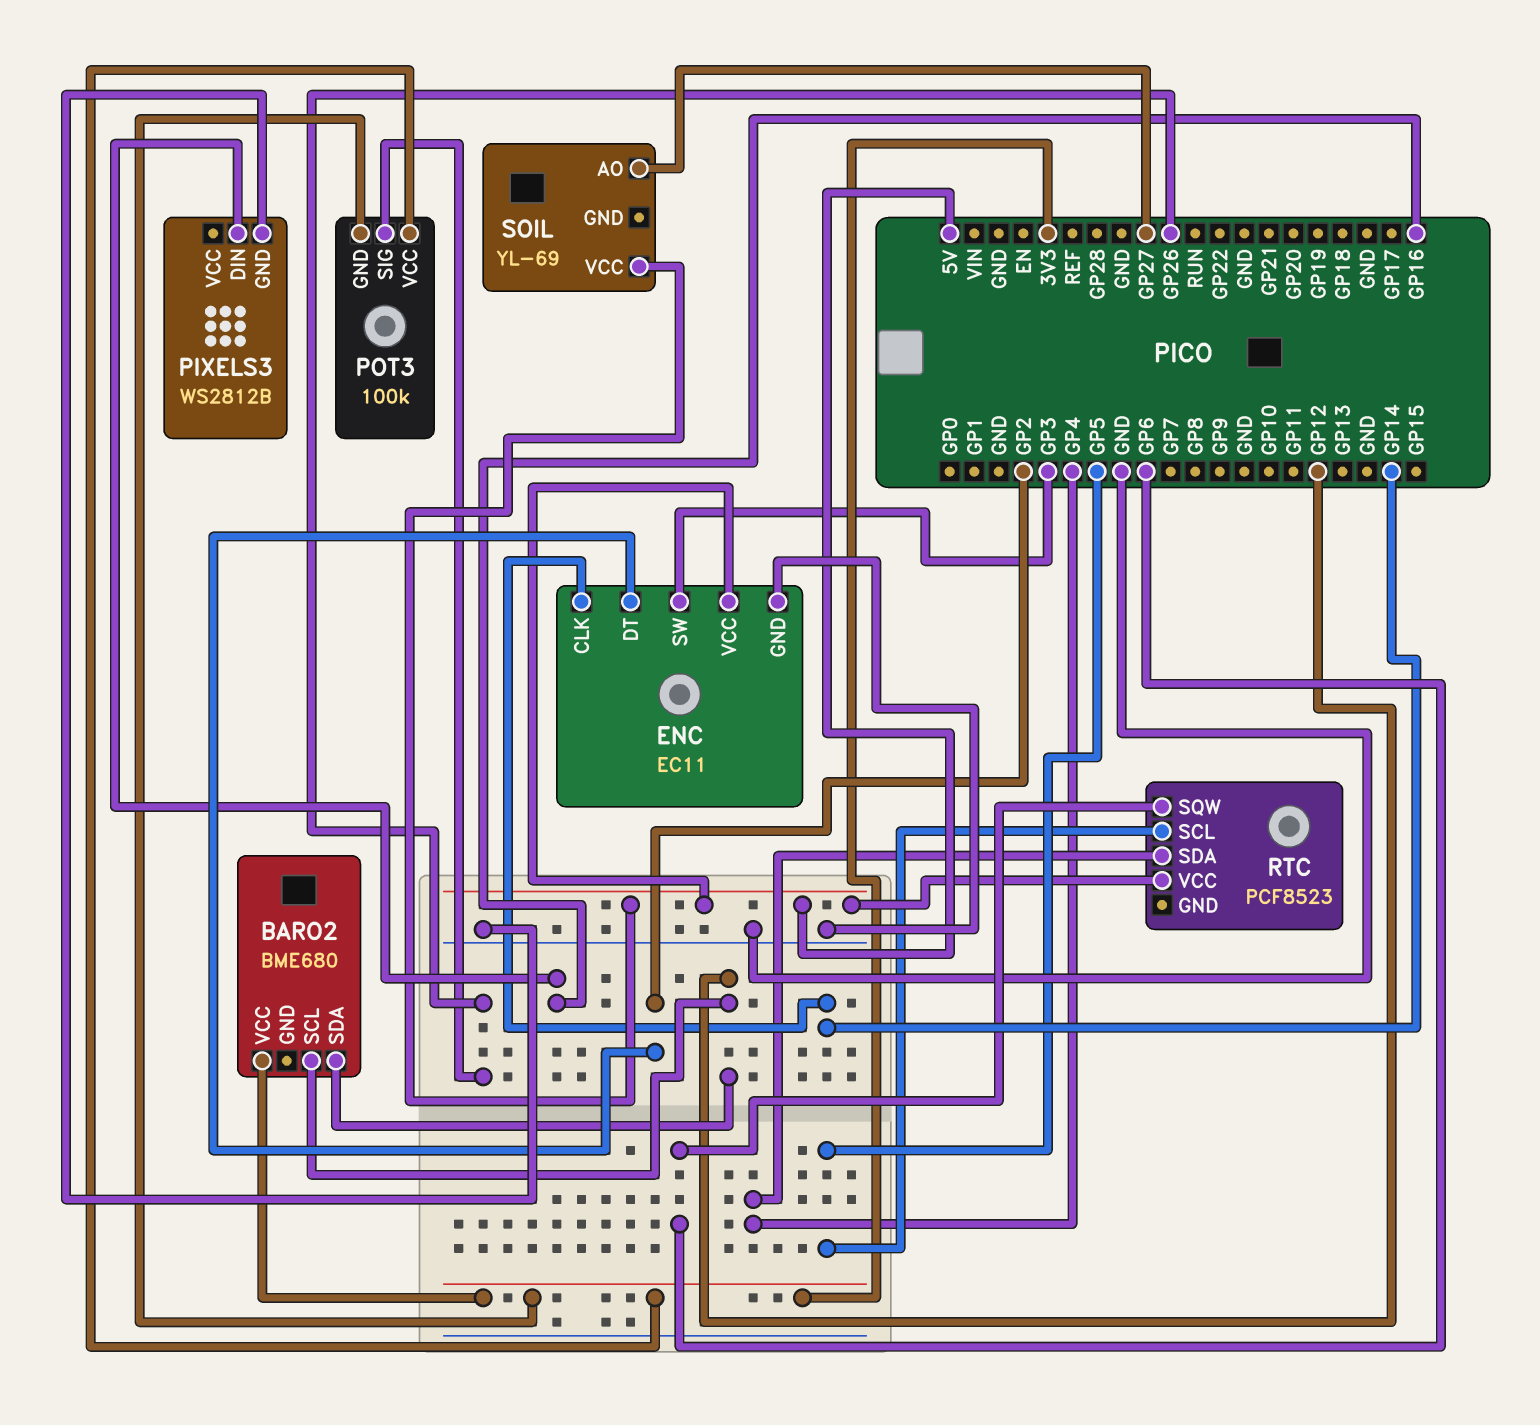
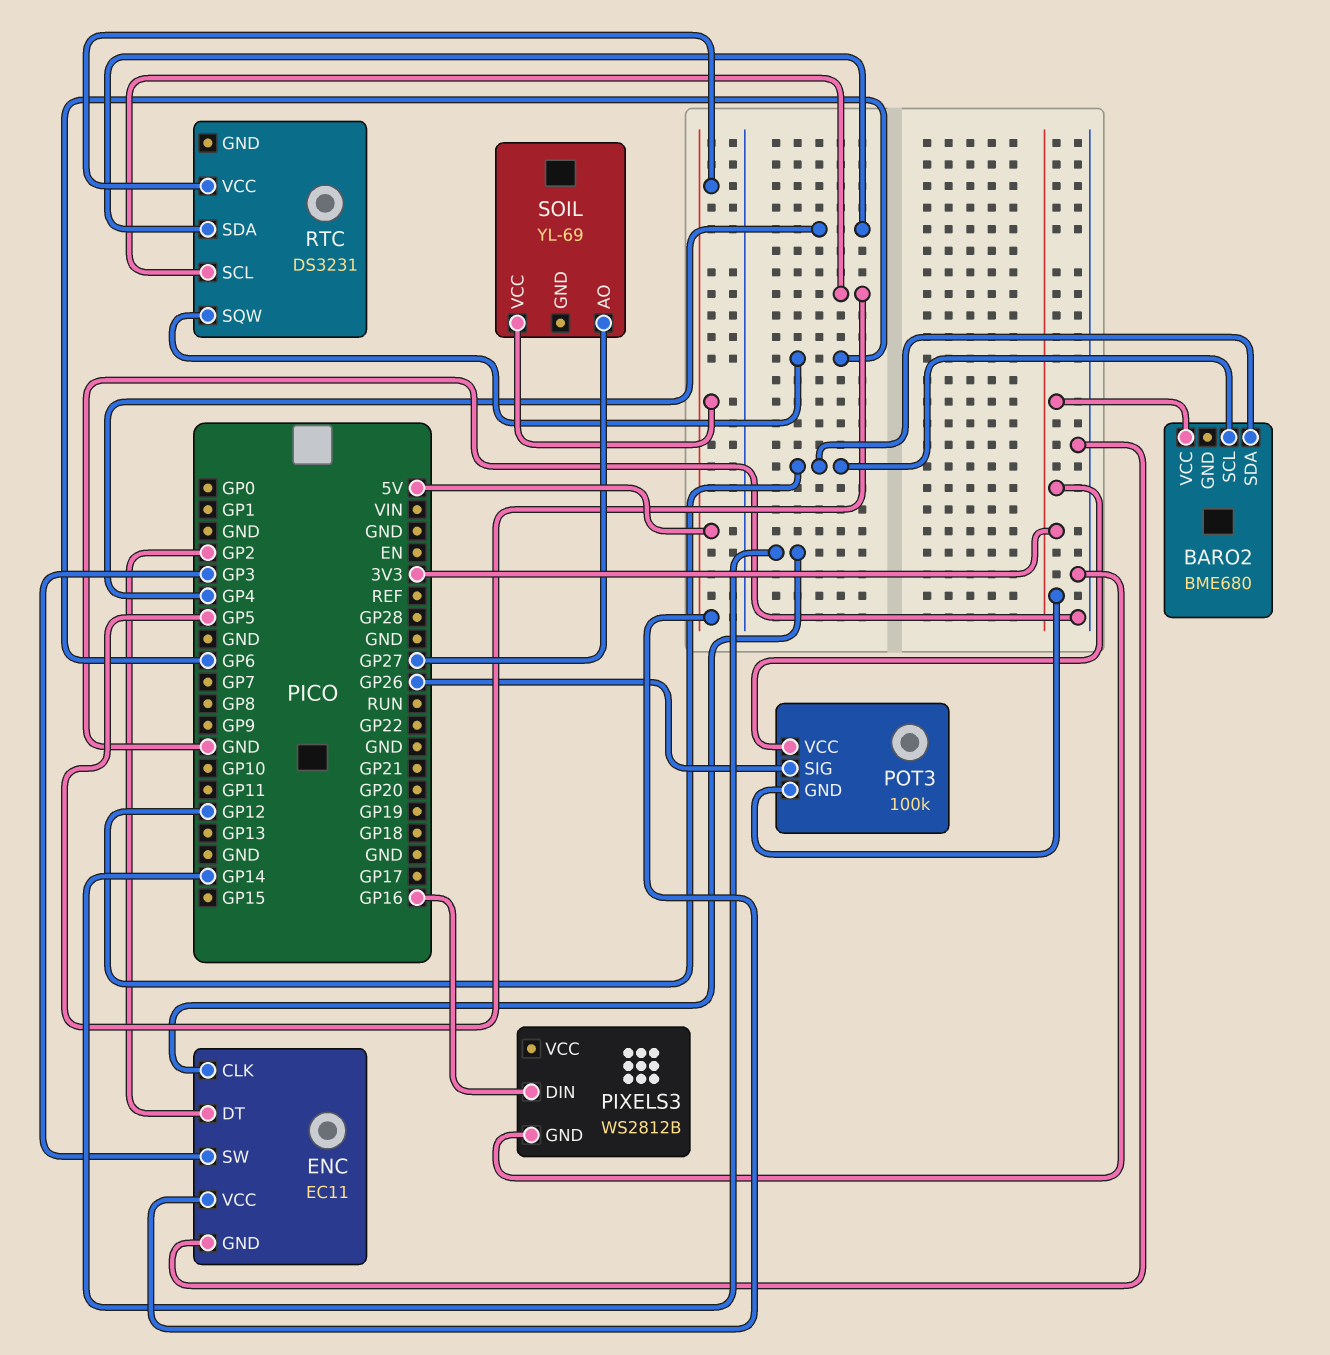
RTC: PCF8523 -> DS3231

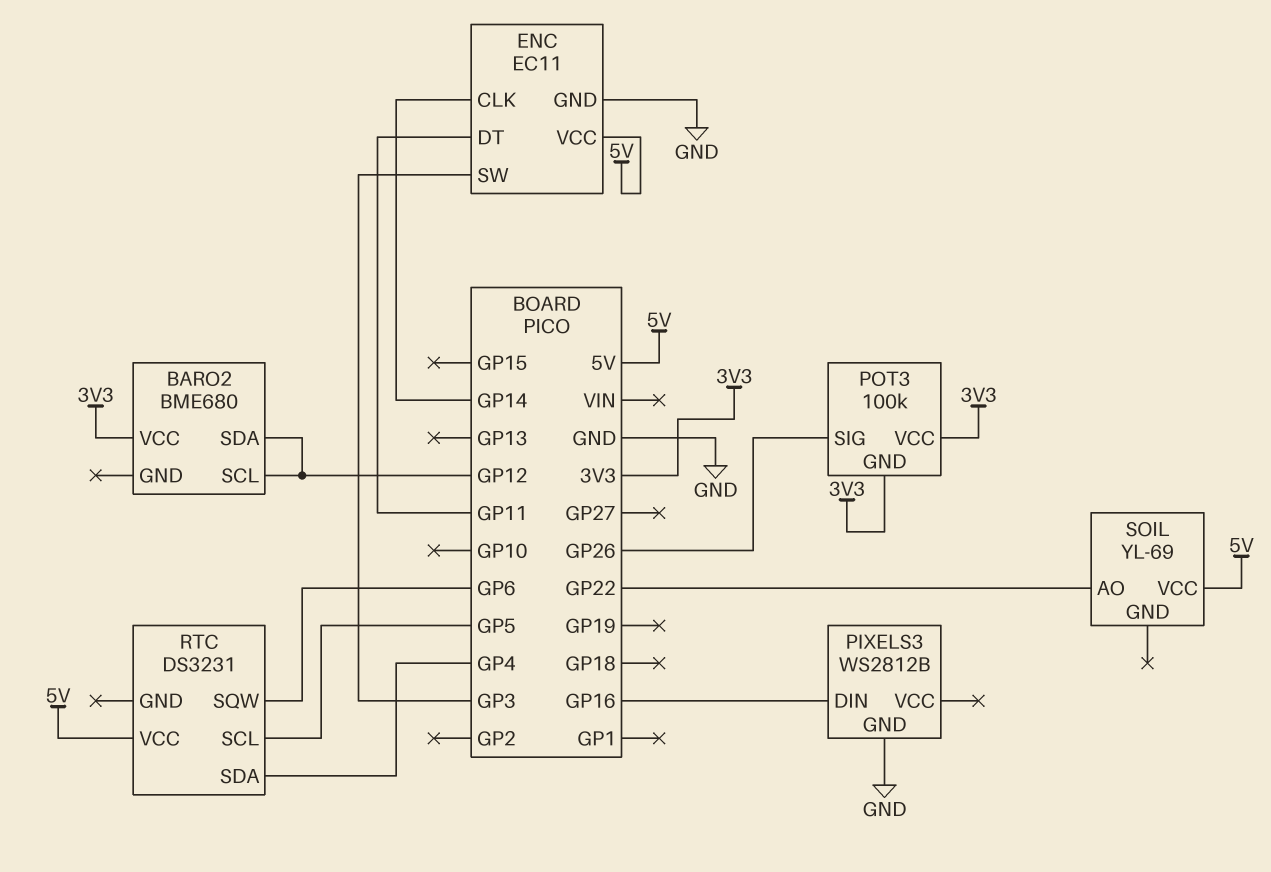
ENC pin DT: GP2 -> GP11
SOIL pin AO: GP27 -> GP22

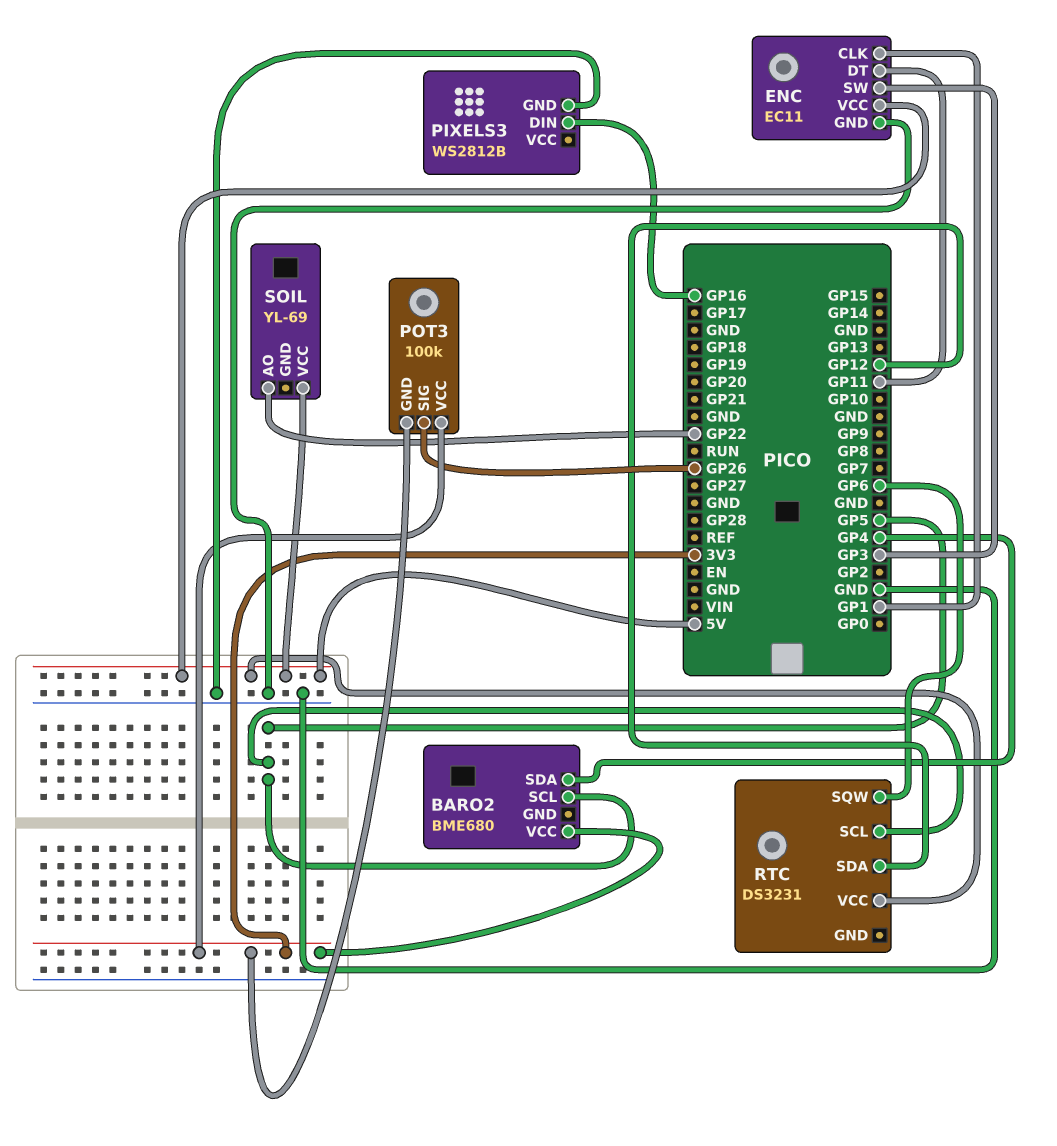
BARO2 pin SCL: GP12 -> GP5
BARO2 pin SDA: GP12 -> GP4
ENC pin CLK: GP14 -> GP1
RTC pin SDA: GP4 -> GP12

